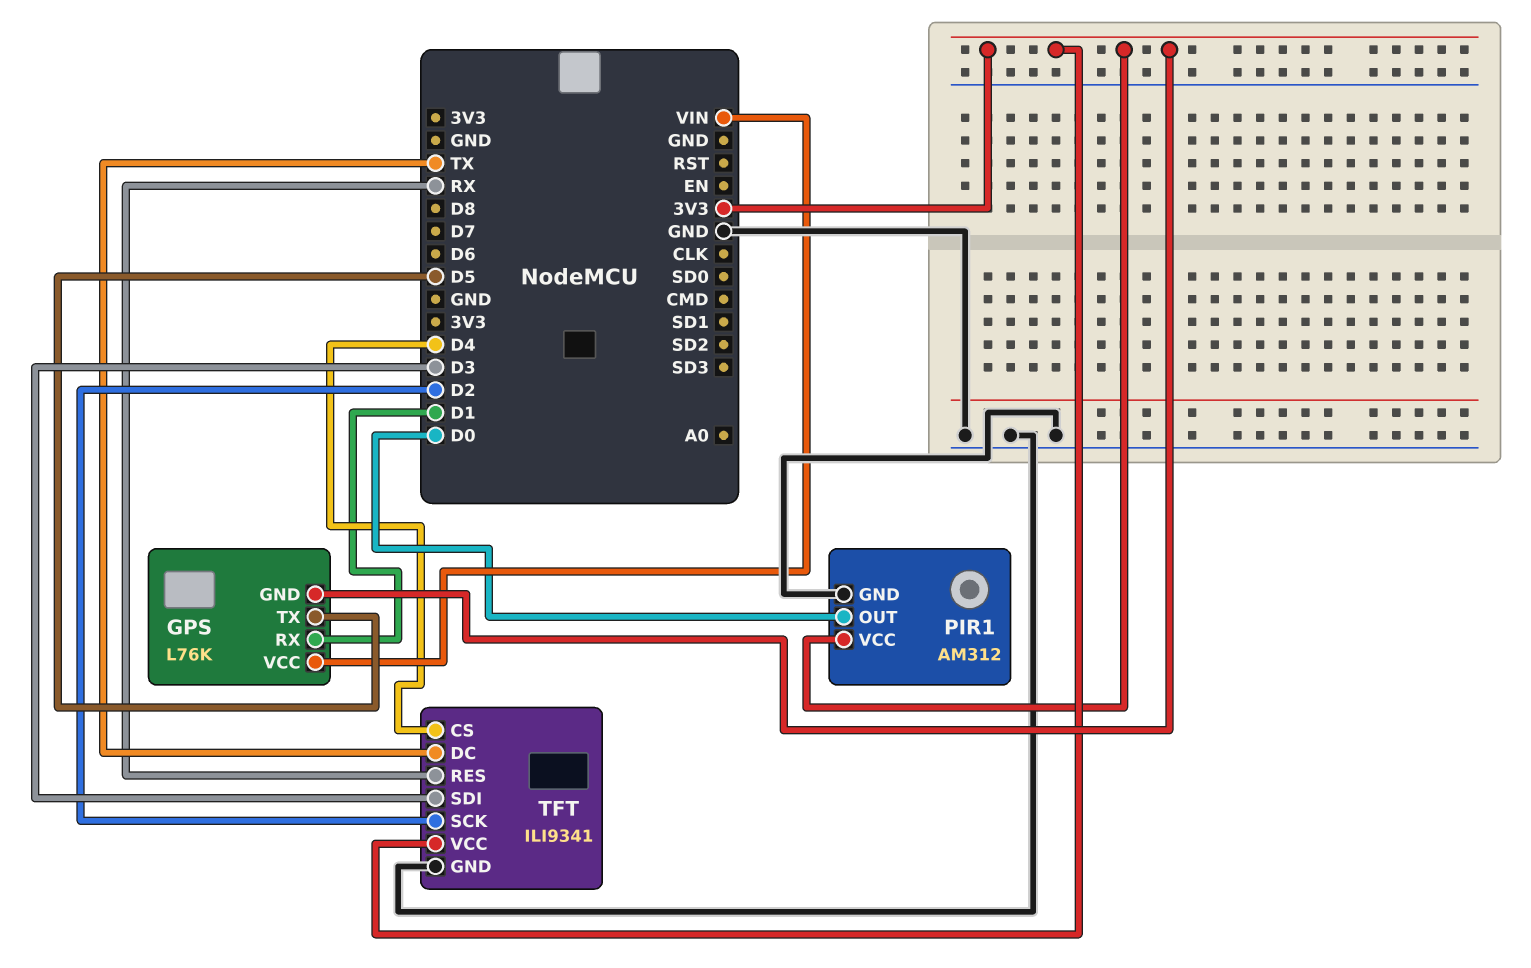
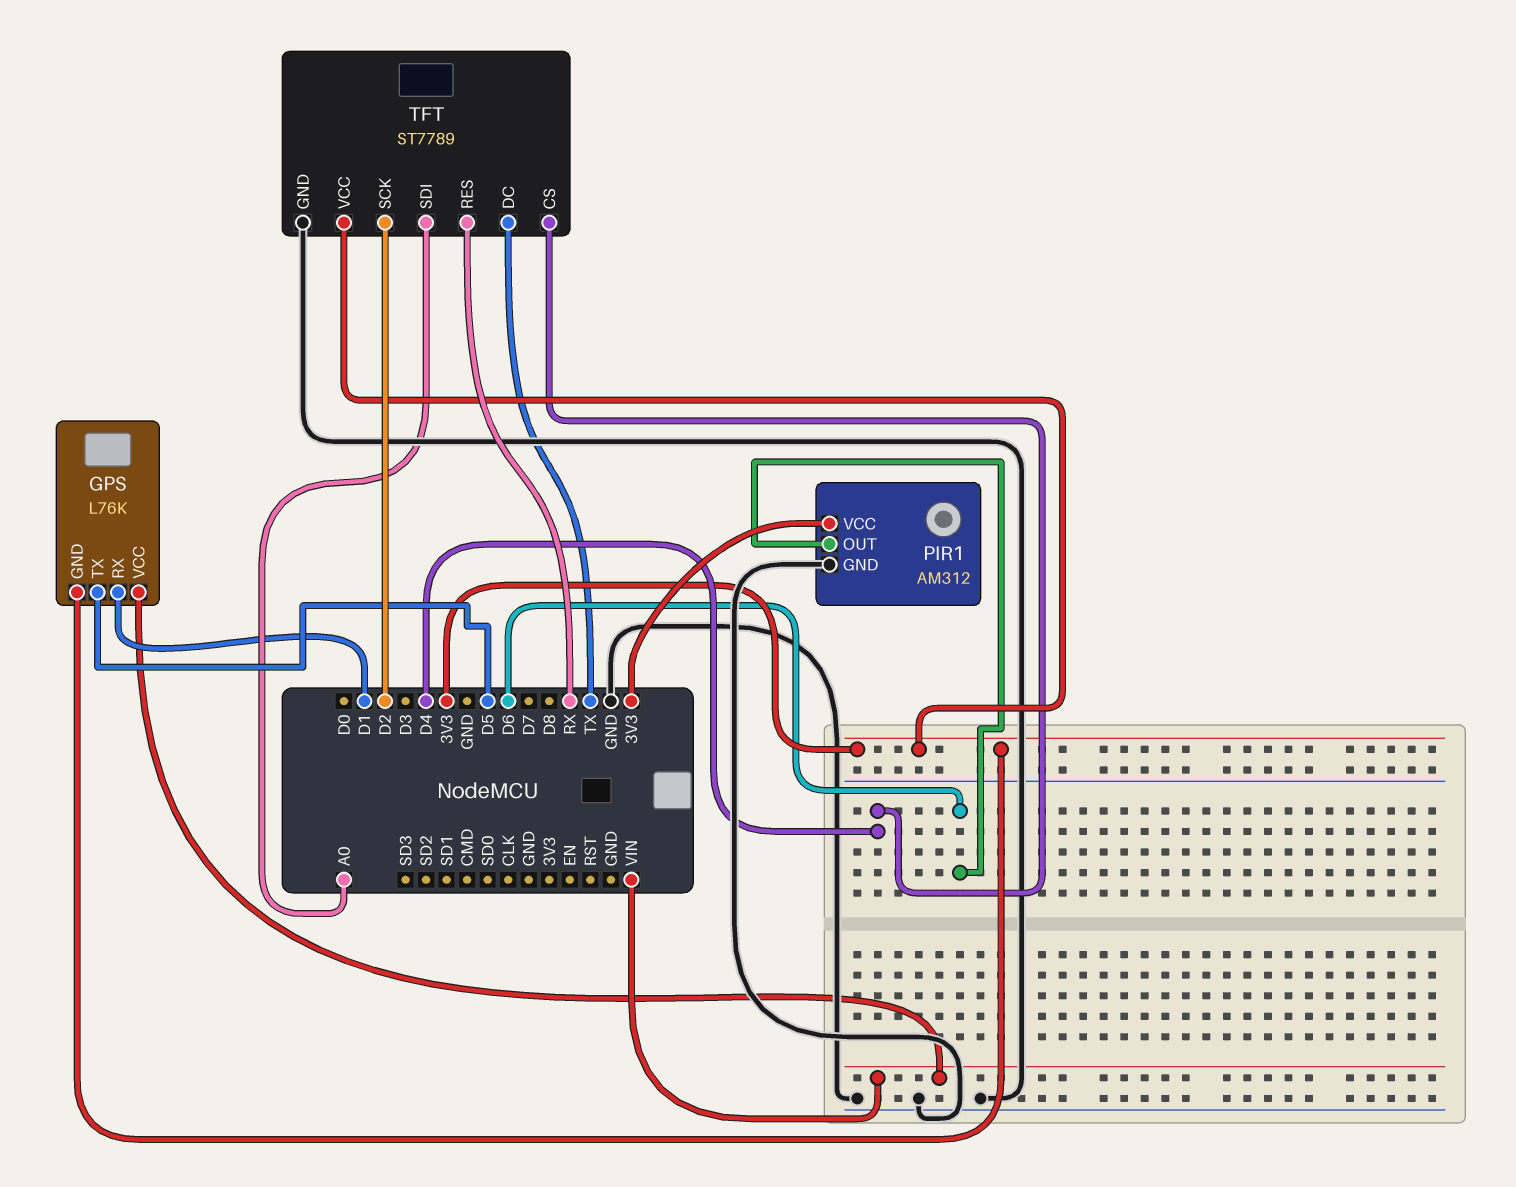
PIR1 pin OUT: D0 -> D6
TFT: ILI9341 -> ST7789
TFT pin SDI: D3 -> A0

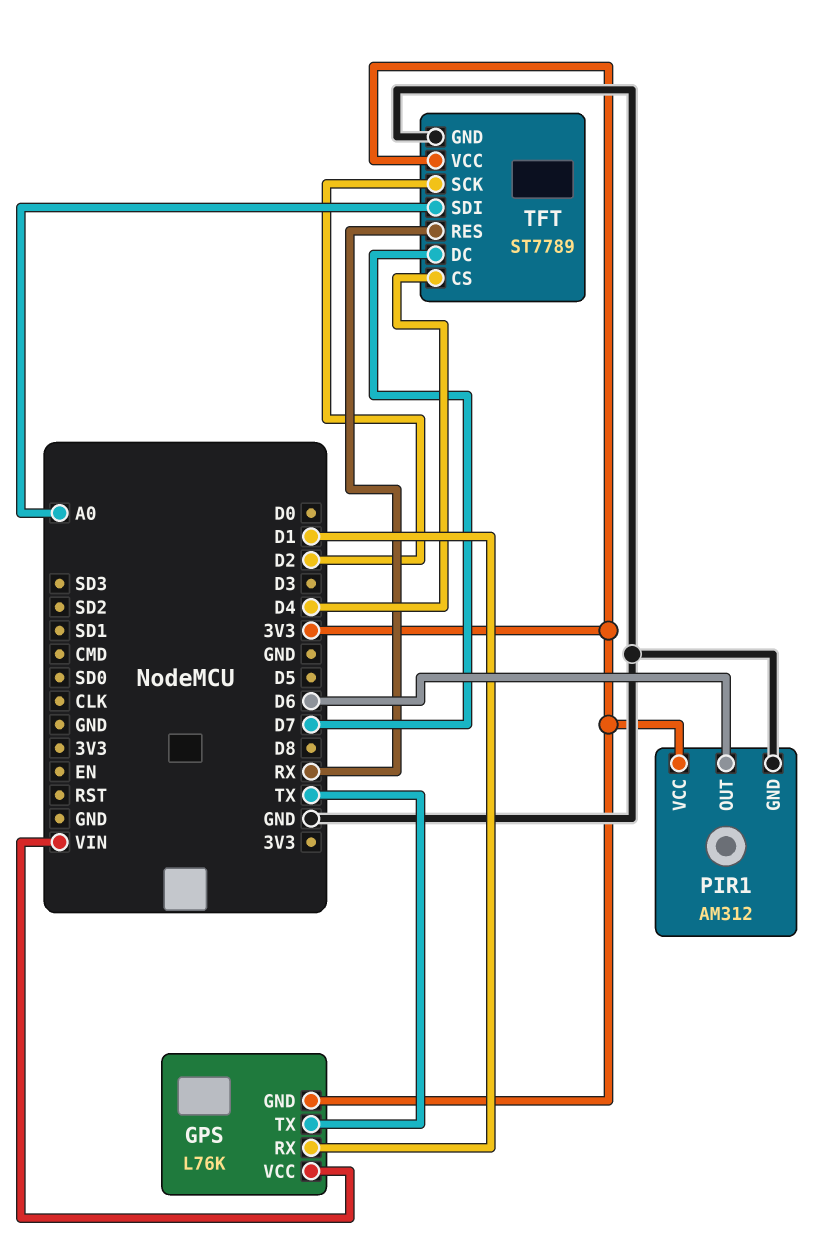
GPS pin TX: D5 -> TX
TFT pin DC: TX -> D7

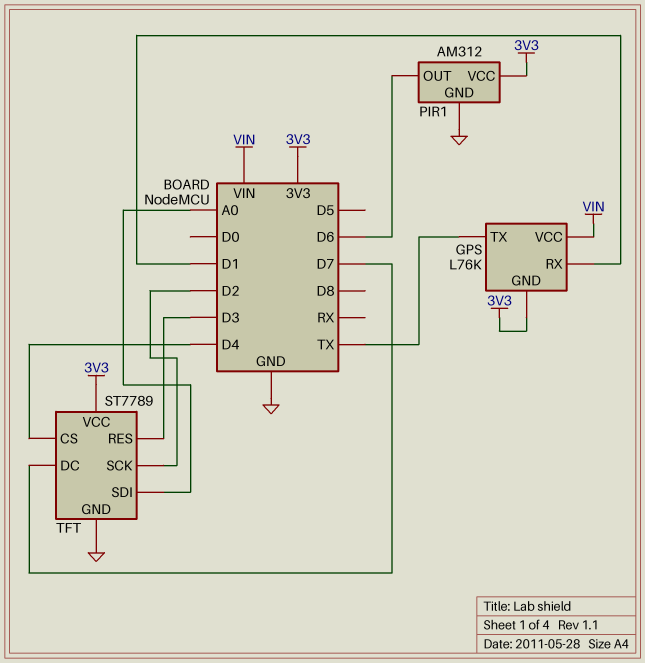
TFT pin RES: RX -> D3

